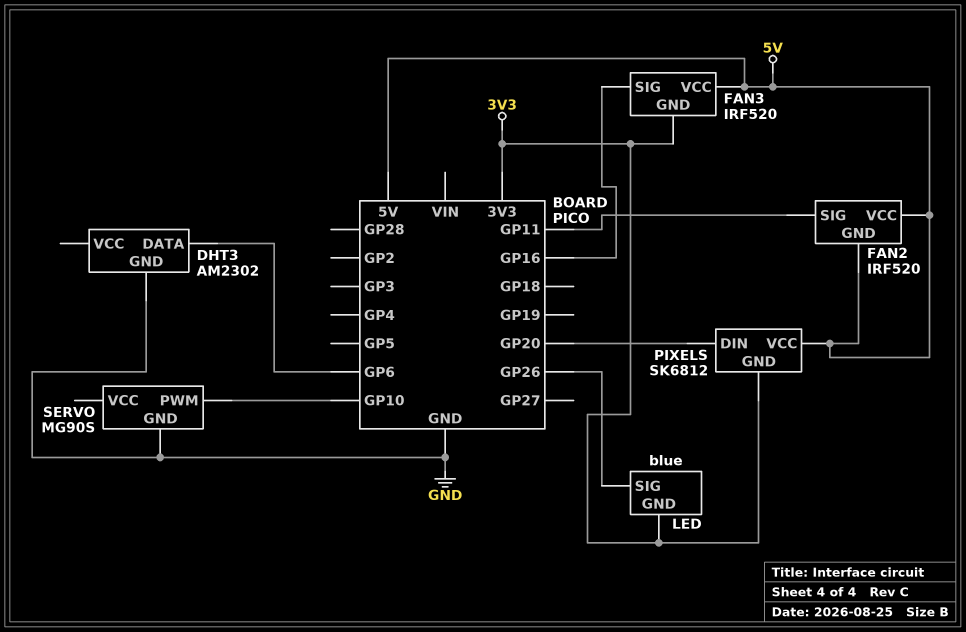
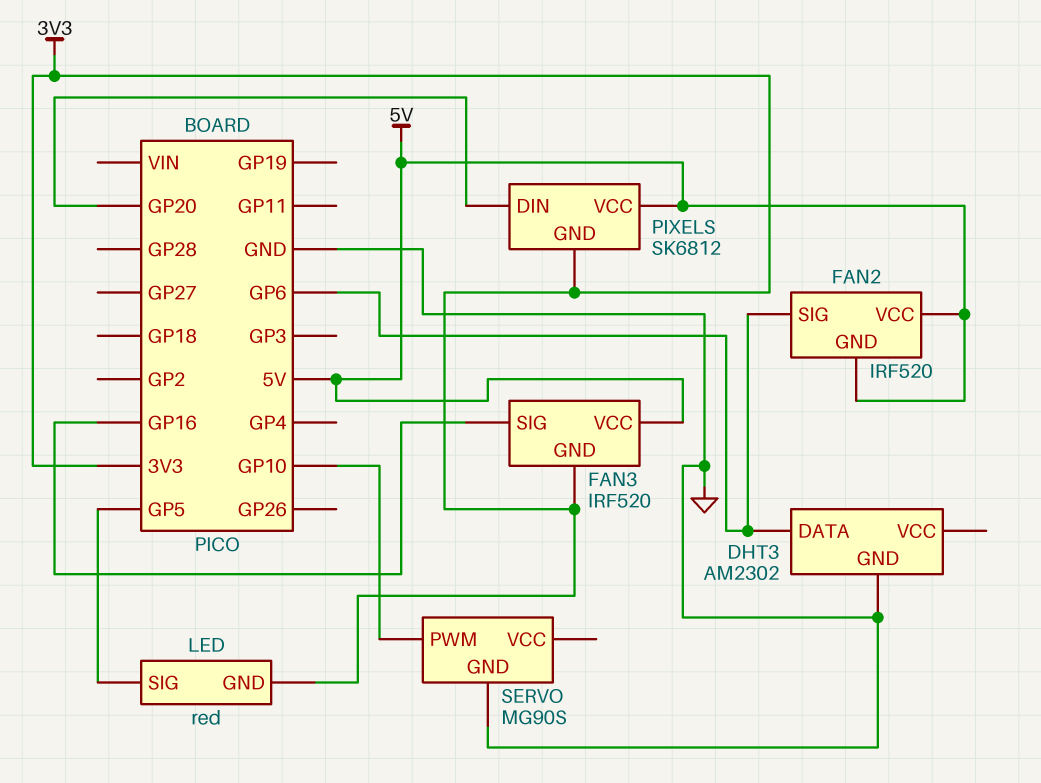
FAN2 pin SIG: GP11 -> GP6
LED: blue -> red
LED pin SIG: GP26 -> GP5

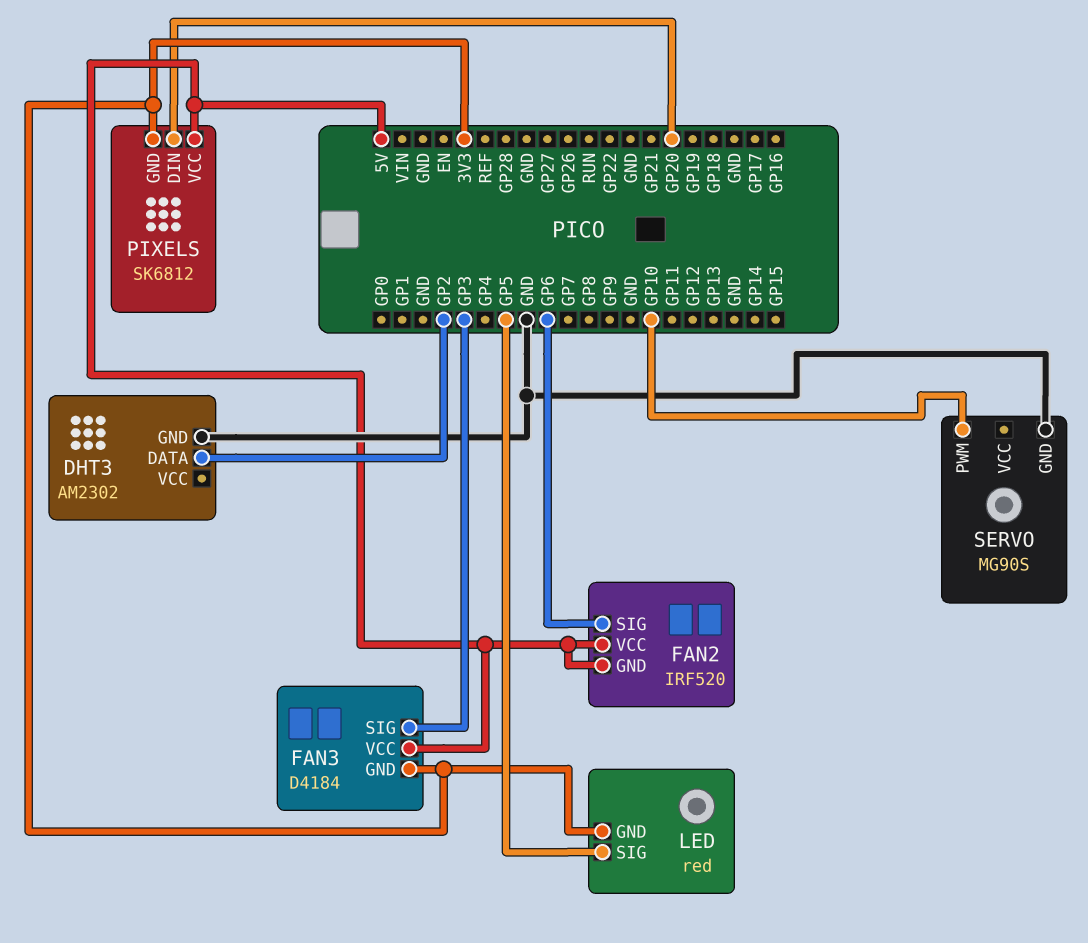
DHT3 pin DATA: GP6 -> GP2
FAN3: IRF520 -> D4184
FAN3 pin SIG: GP16 -> GP3

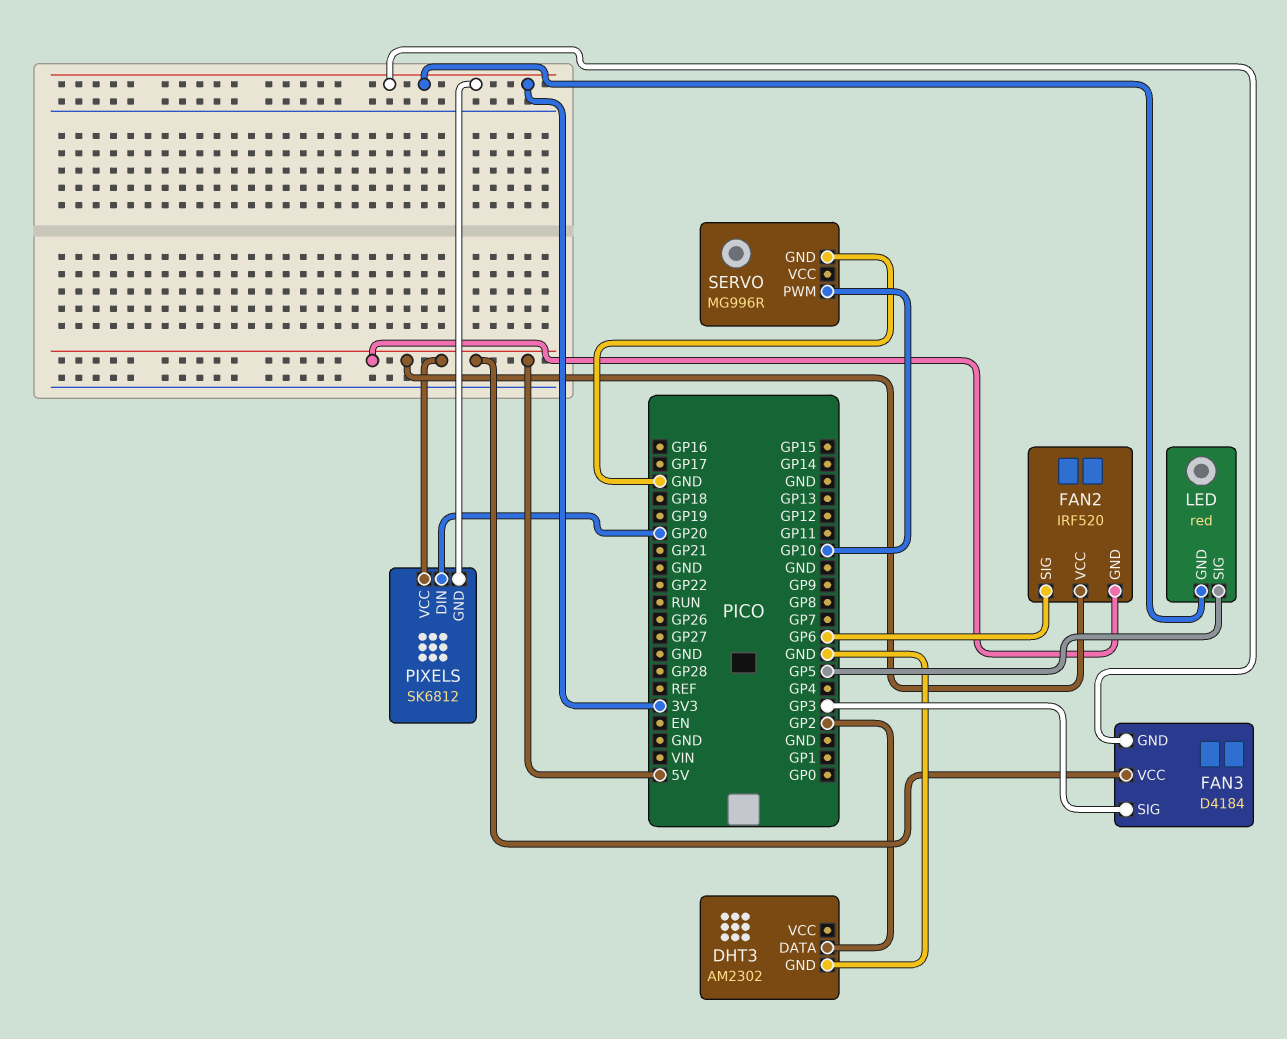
SERVO: MG90S -> MG996R

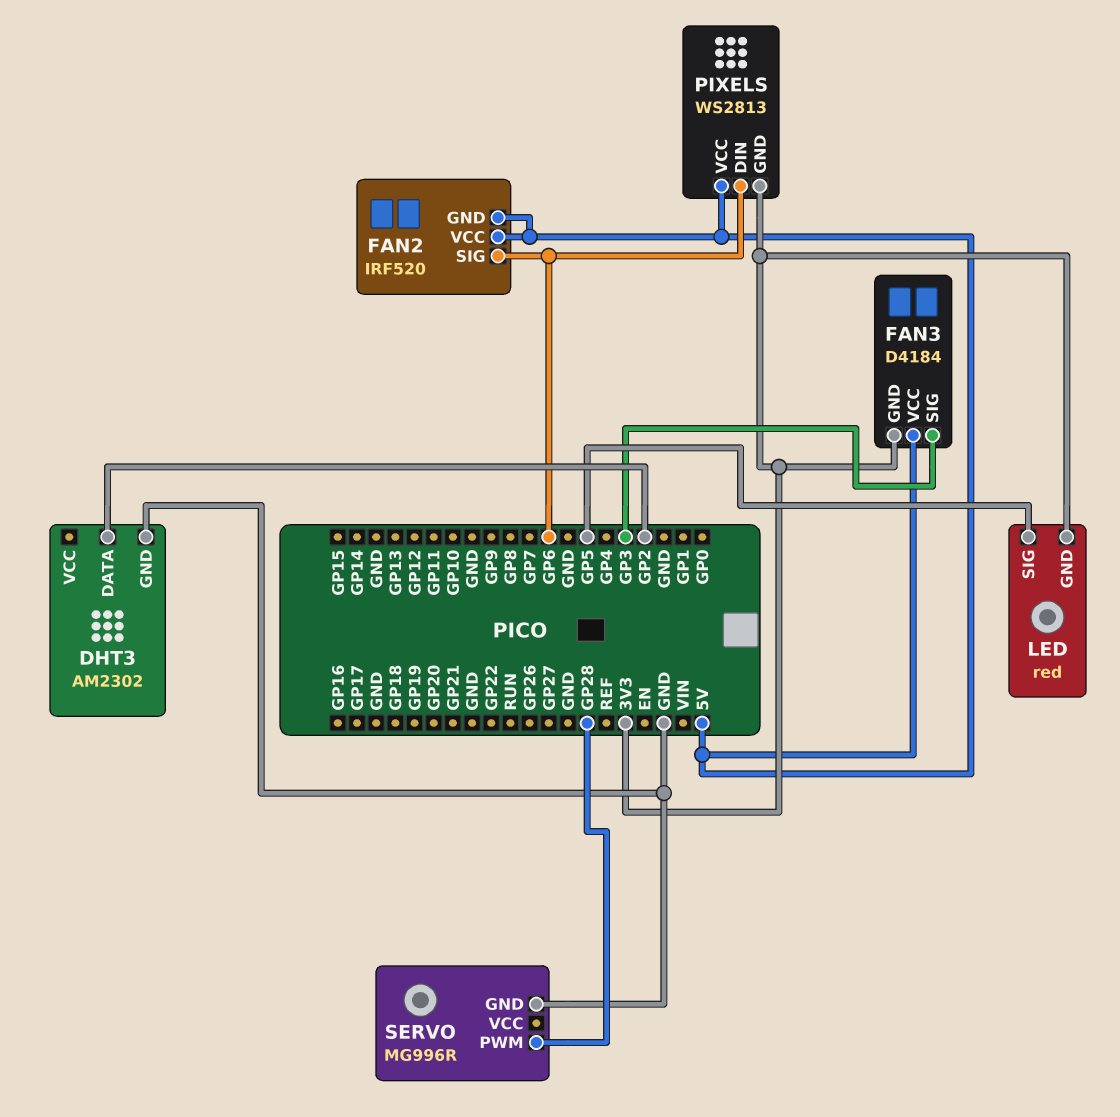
PIXELS: SK6812 -> WS2813
PIXELS pin DIN: GP20 -> GP6
SERVO pin PWM: GP10 -> GP28

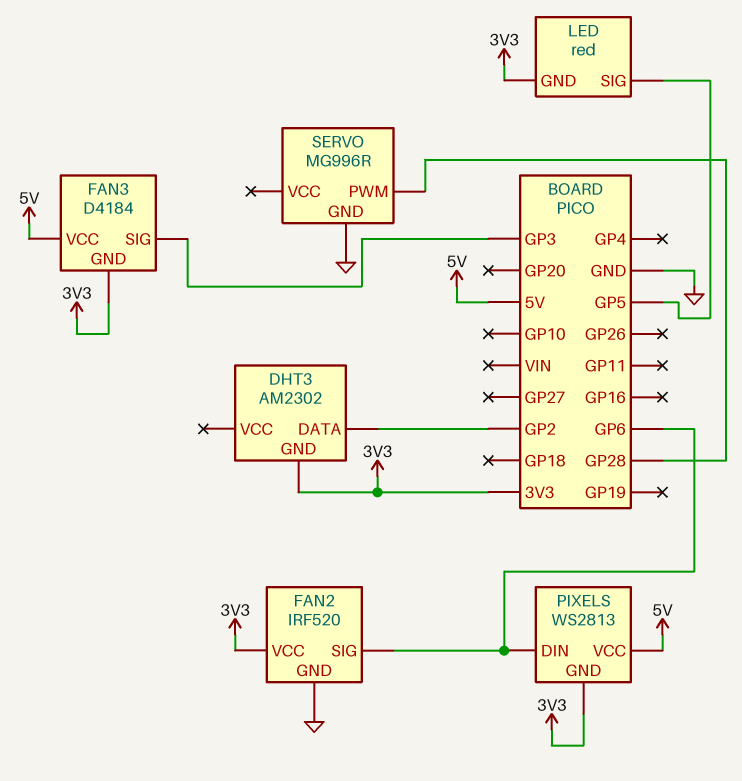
DHT3 pin GND: GND -> 3V3
FAN2 pin GND: 5V -> GND
FAN2 pin VCC: 5V -> 3V3

